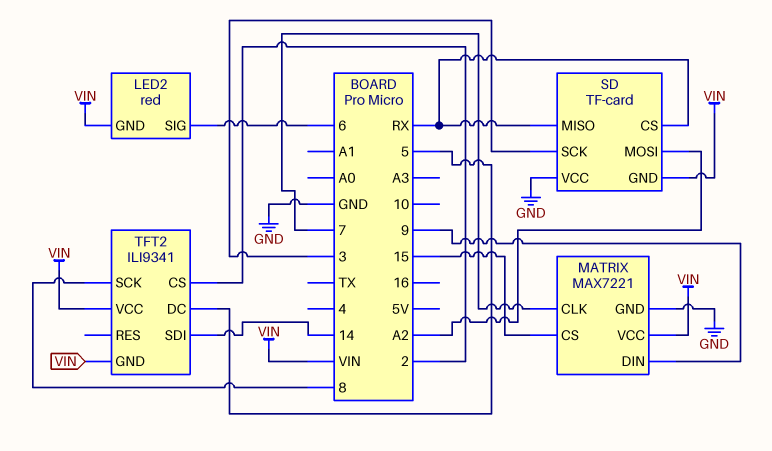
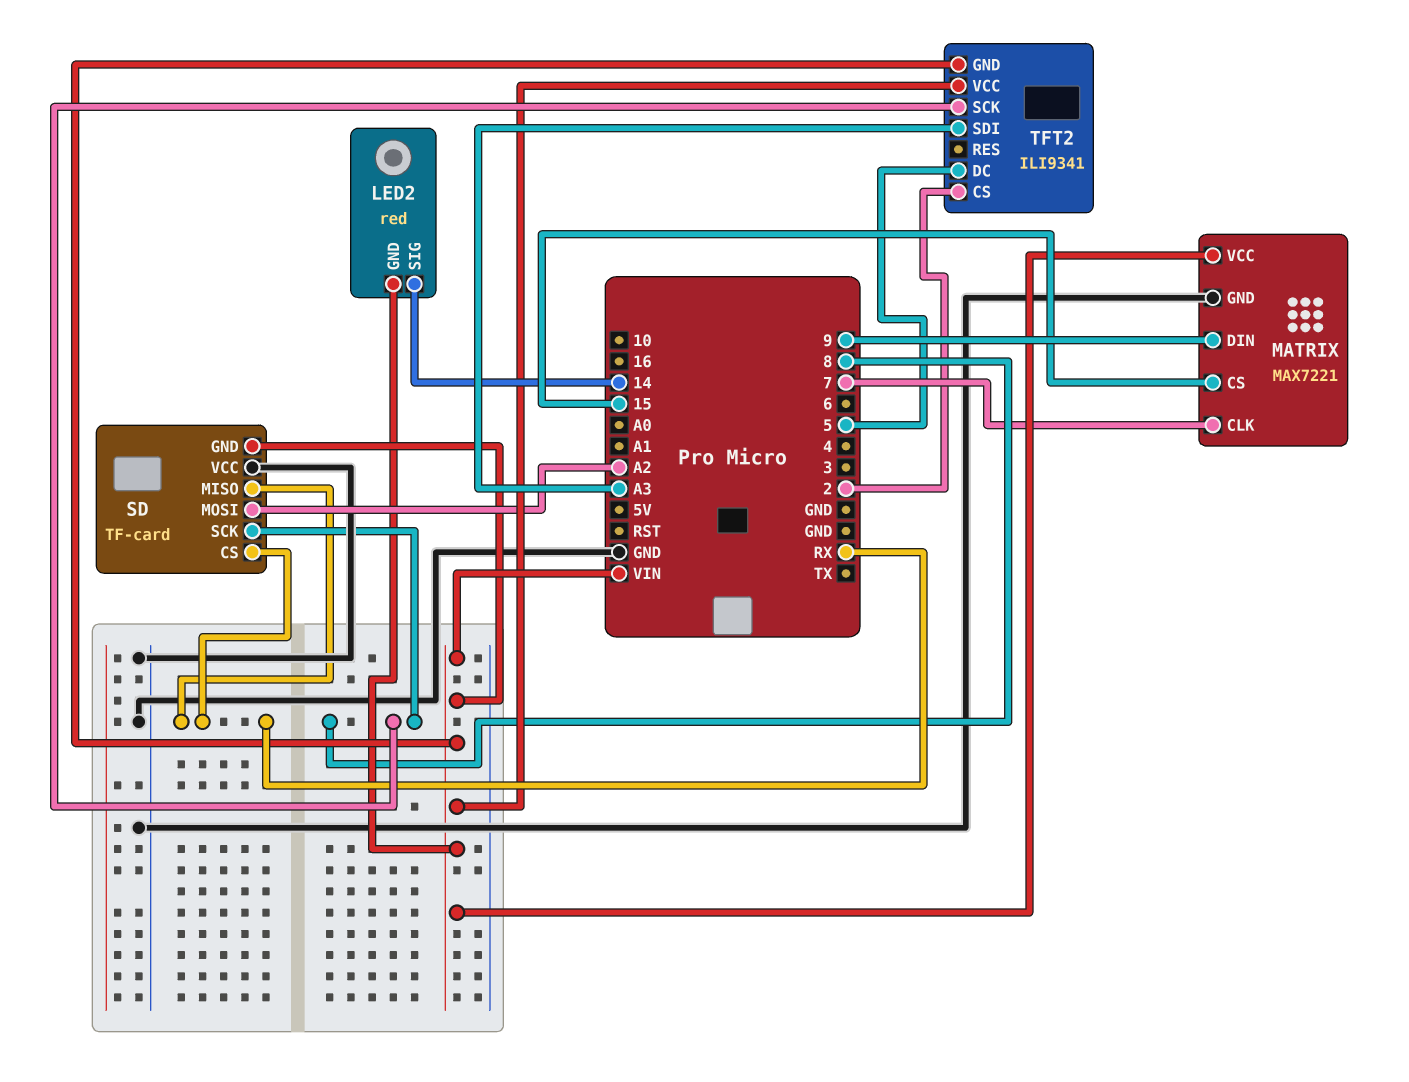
LED2 pin SIG: 6 -> 14
SD pin SCK: 3 -> 8
TFT2 pin SDI: 14 -> A3

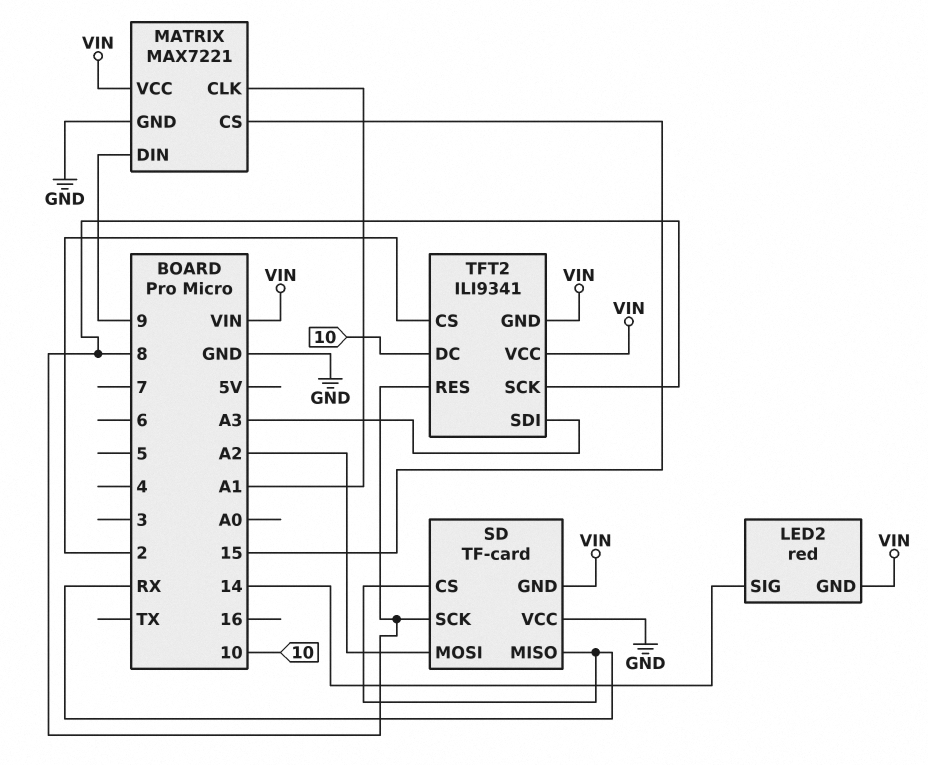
MATRIX pin CLK: 7 -> A1
TFT2 pin DC: 5 -> 10
TFT2 pin RES: none -> 8

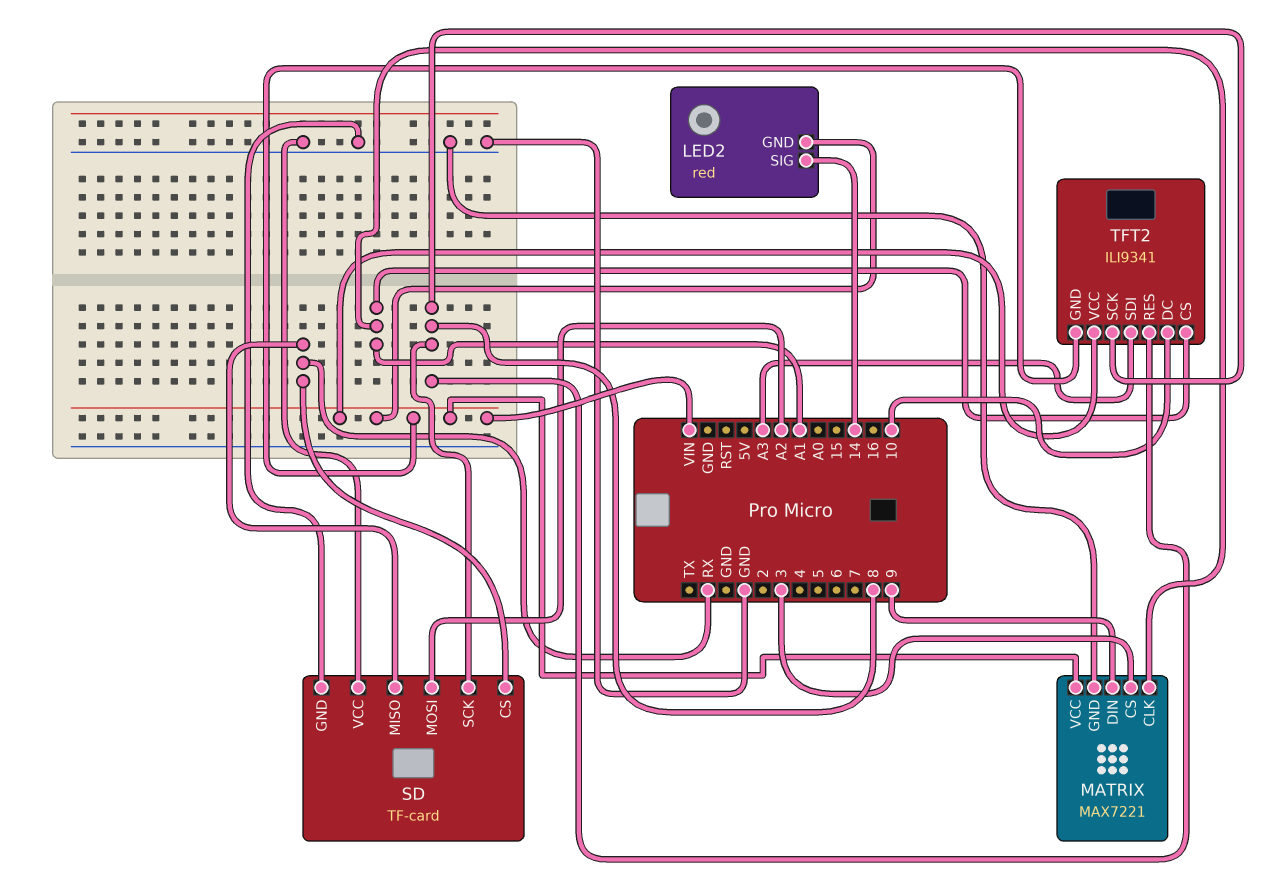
MATRIX pin CS: 15 -> 3
SD pin GND: VIN -> GND
TFT2 pin CS: 2 -> A1

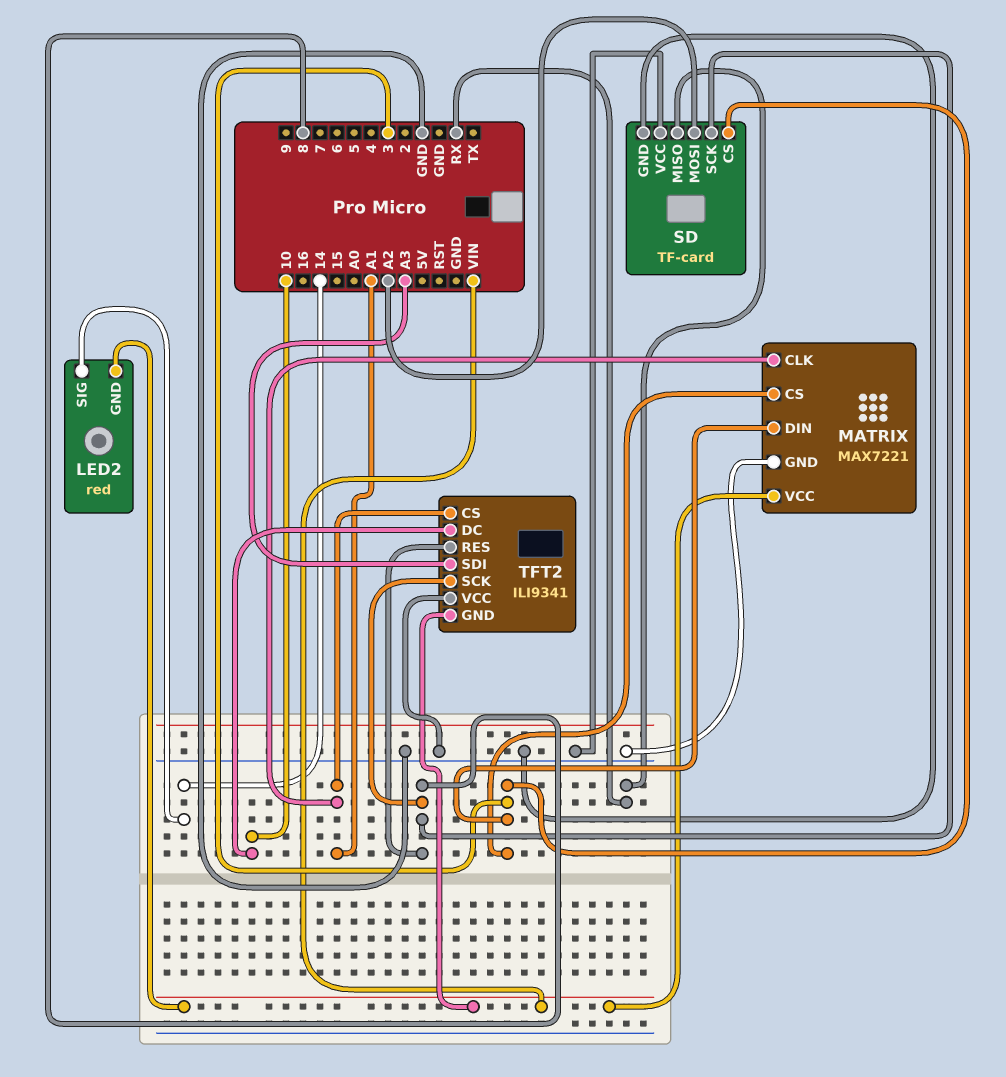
MATRIX pin DIN: 9 -> 3
SD pin CS: RX -> 3
TFT2 pin VCC: VIN -> GND

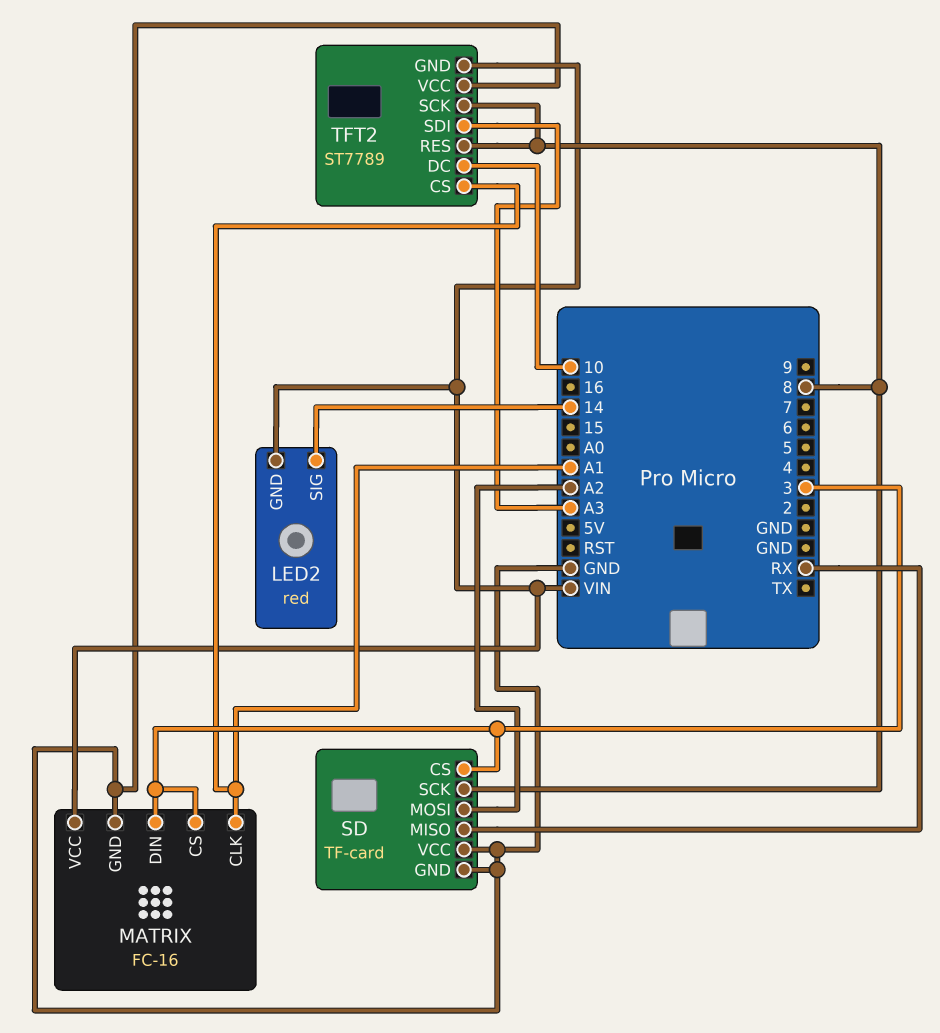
MATRIX: MAX7221 -> FC-16
TFT2: ILI9341 -> ST7789

